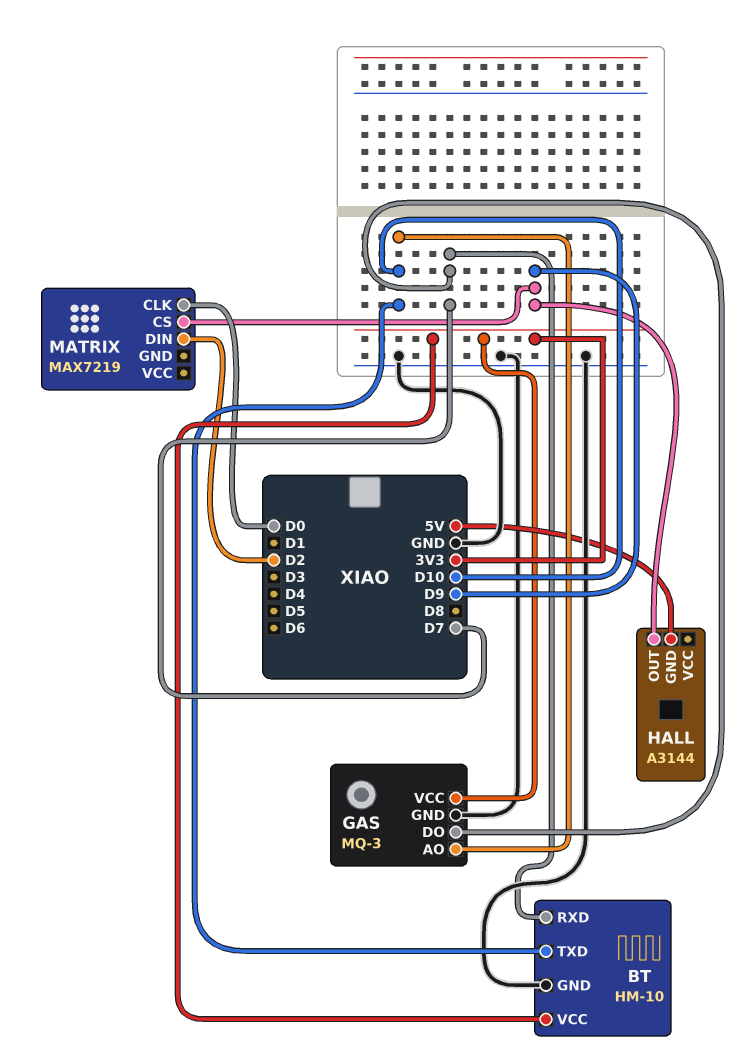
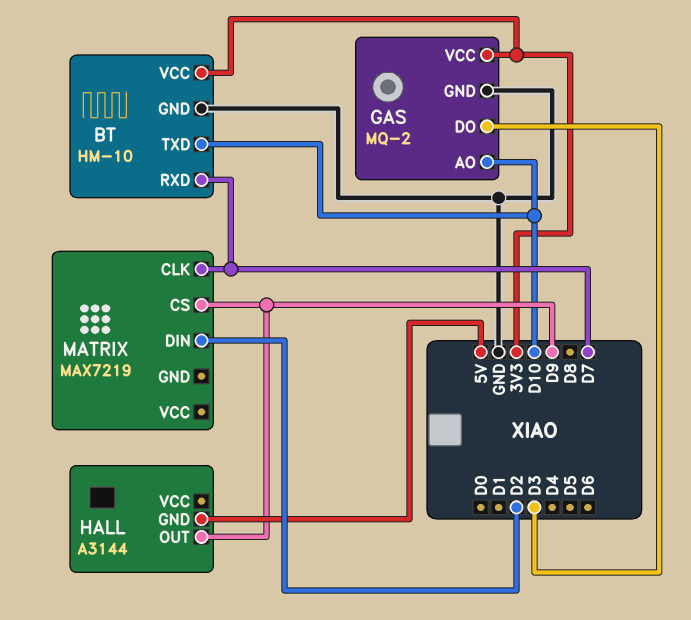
GAS: MQ-3 -> MQ-2
GAS pin DO: D7 -> D3
MATRIX pin CLK: D0 -> D7

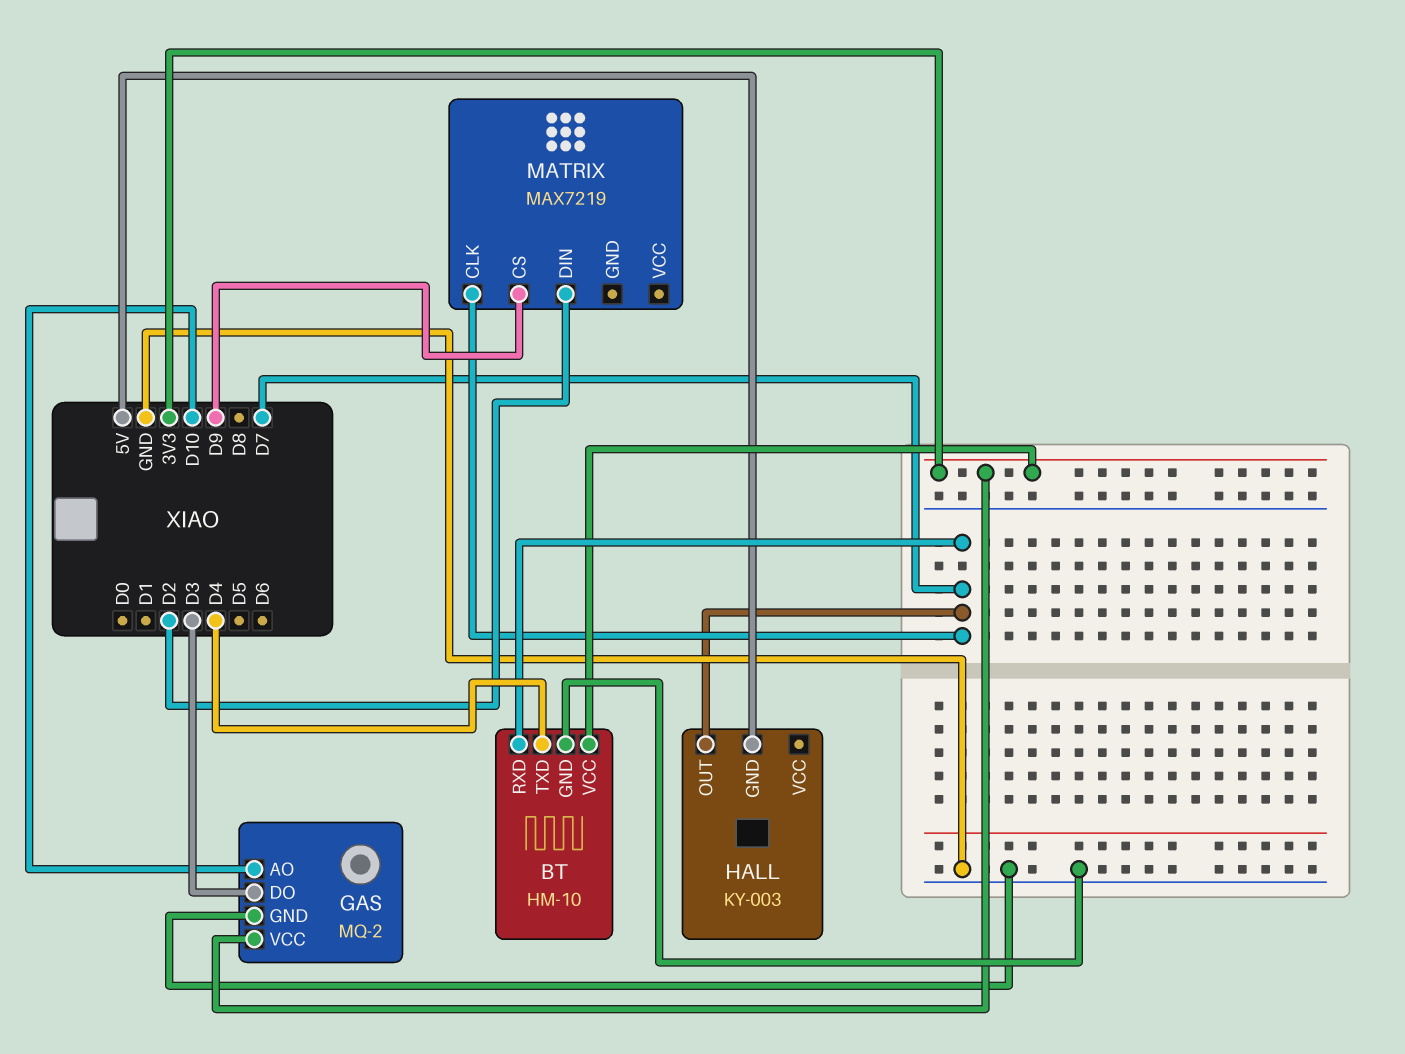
BT pin TXD: D10 -> D4
HALL: A3144 -> KY-003
HALL pin OUT: D9 -> D7

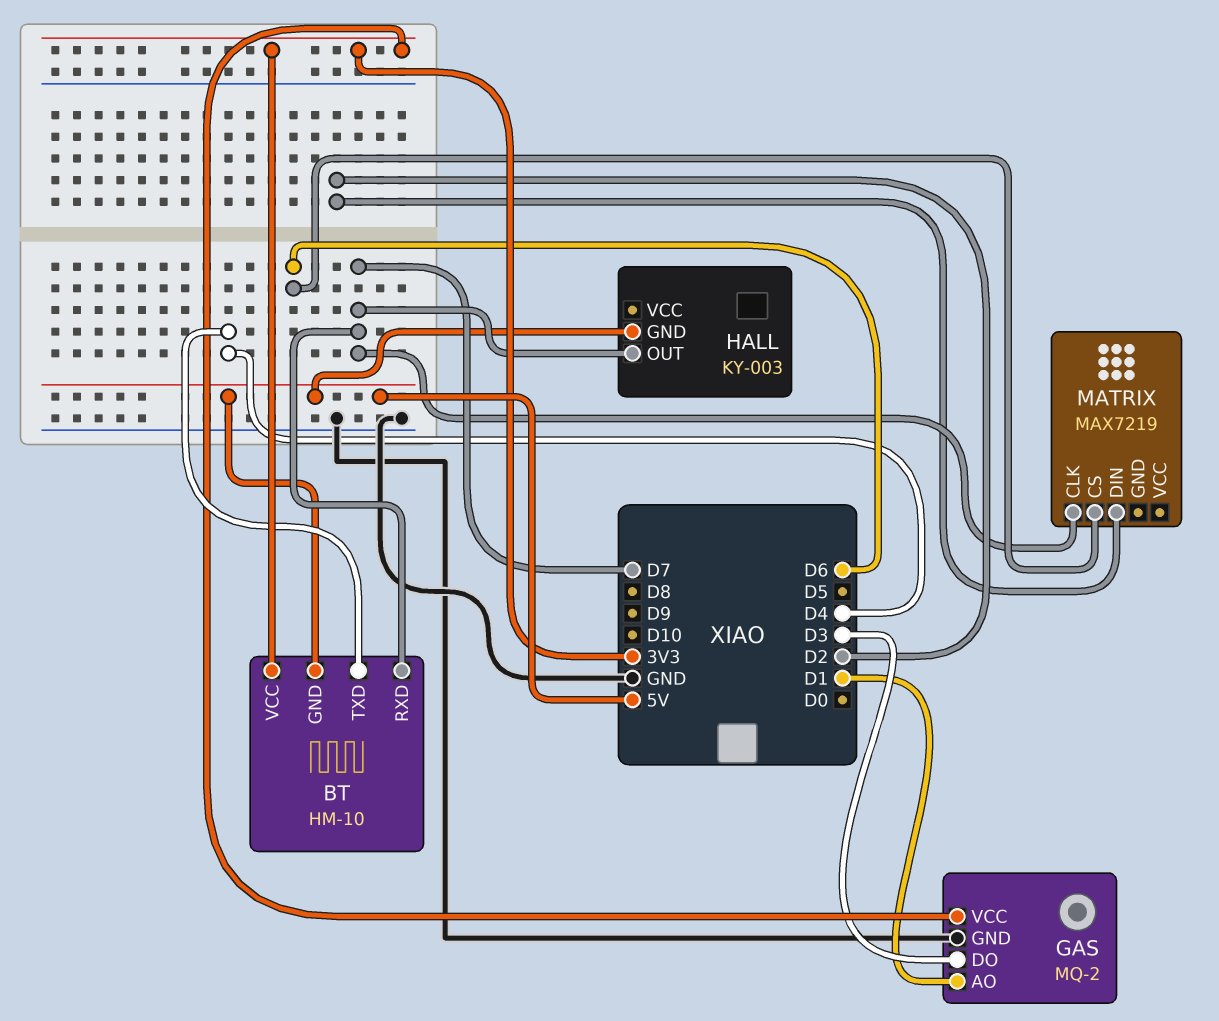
BT pin GND: GND -> 5V
GAS pin AO: D10 -> D1
MATRIX pin CS: D9 -> D6

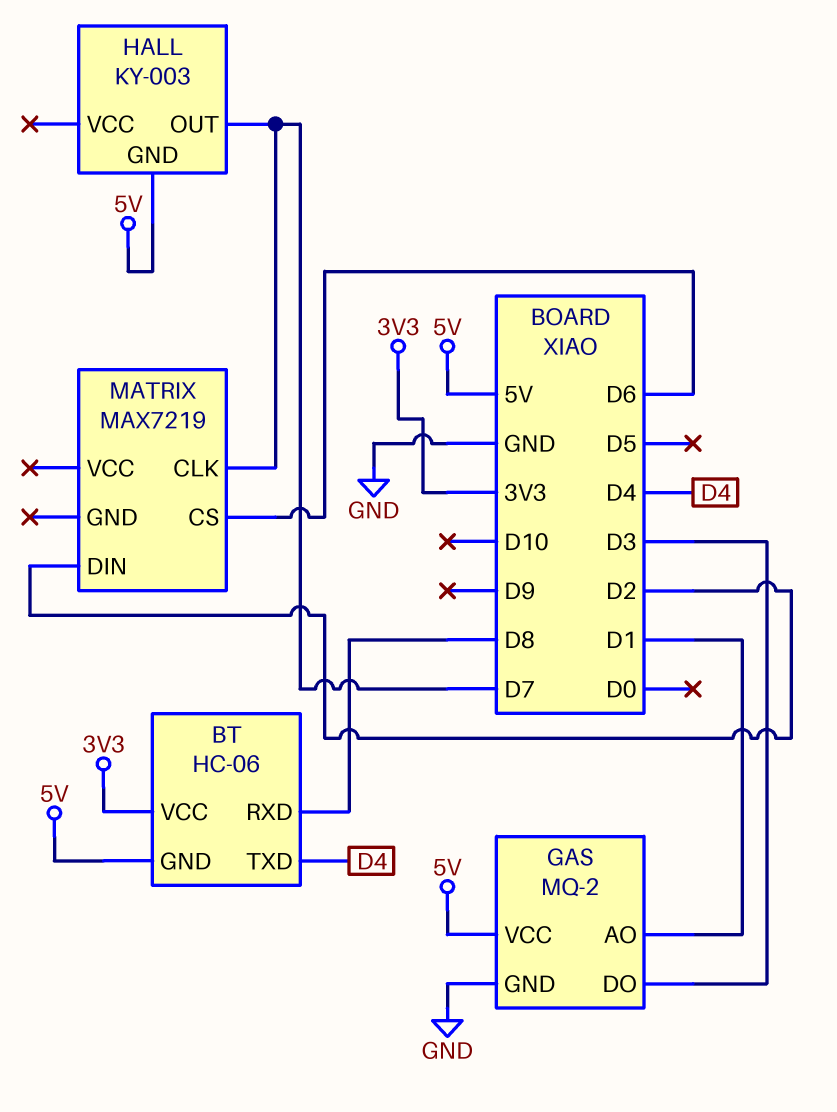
BT: HM-10 -> HC-06
BT pin RXD: D7 -> D8
GAS pin VCC: 3V3 -> 5V

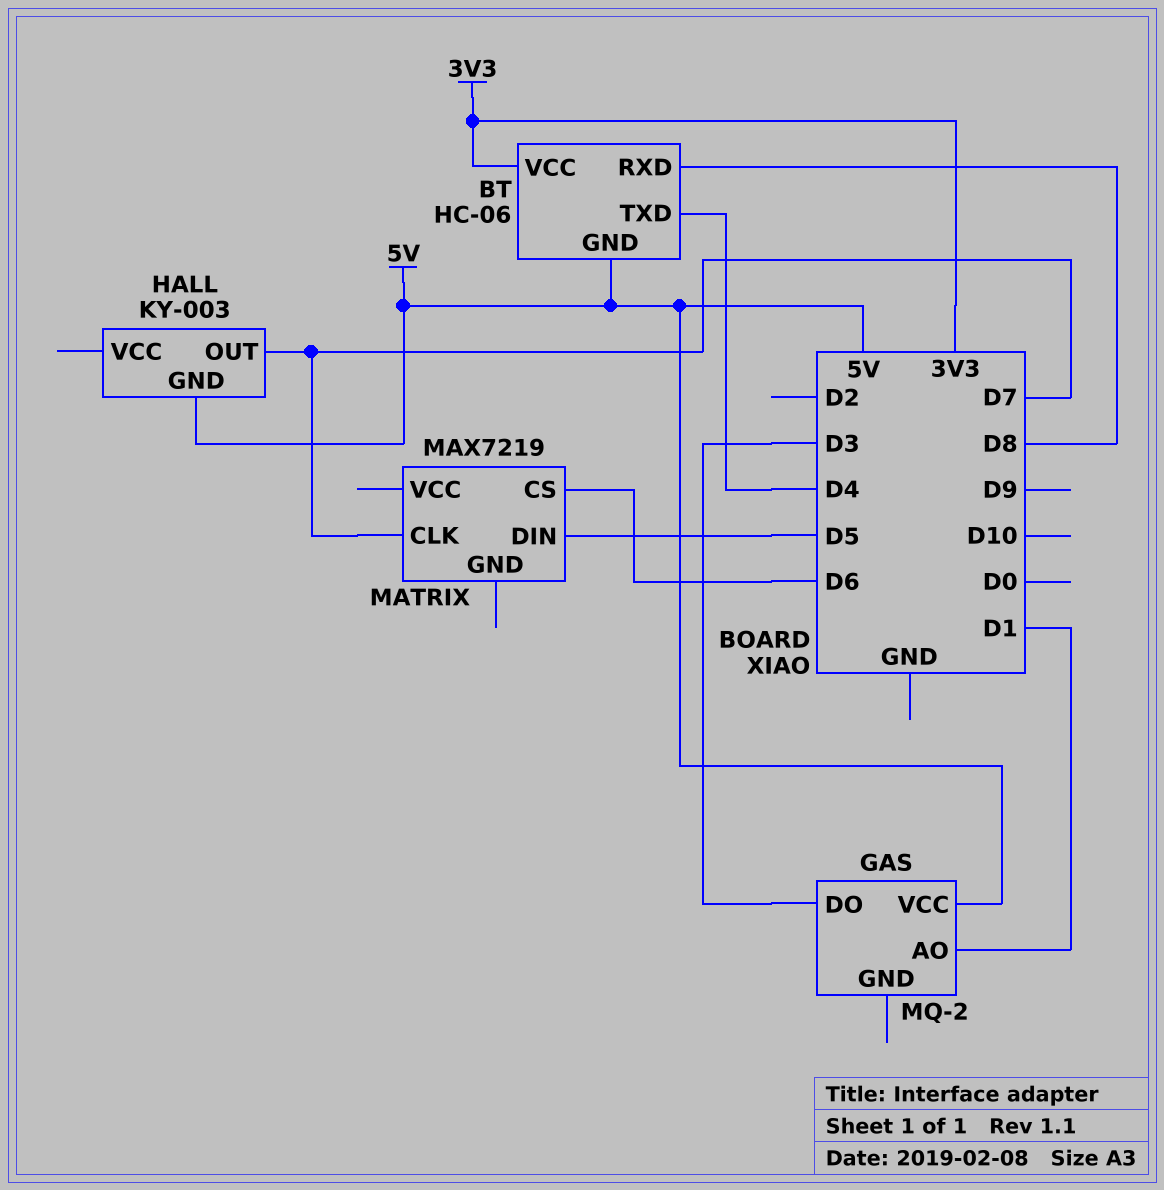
GAS pin GND: GND -> none
MATRIX pin DIN: D2 -> D5

